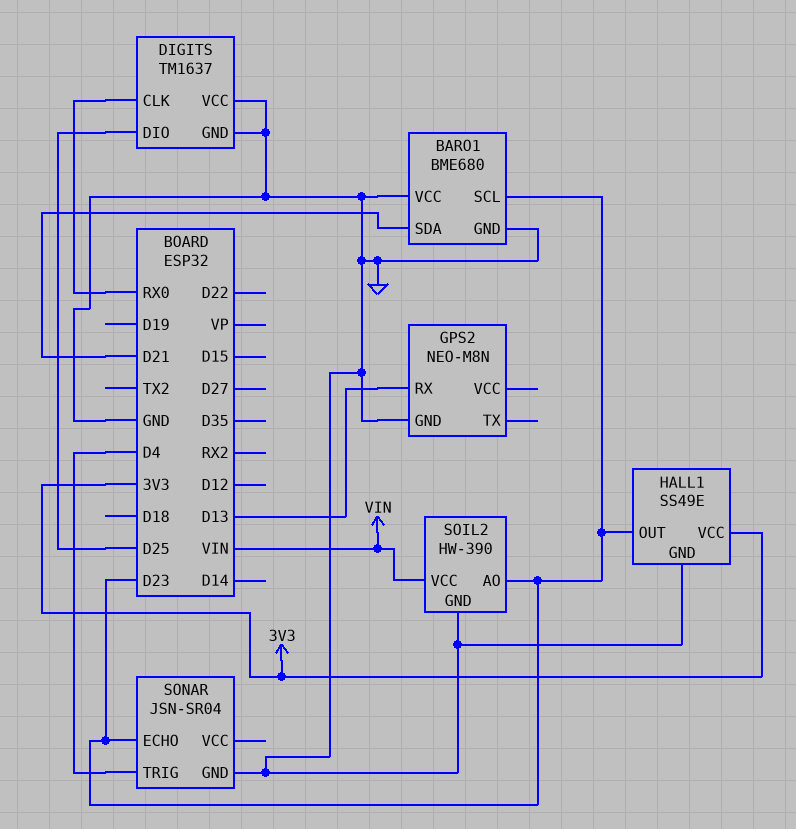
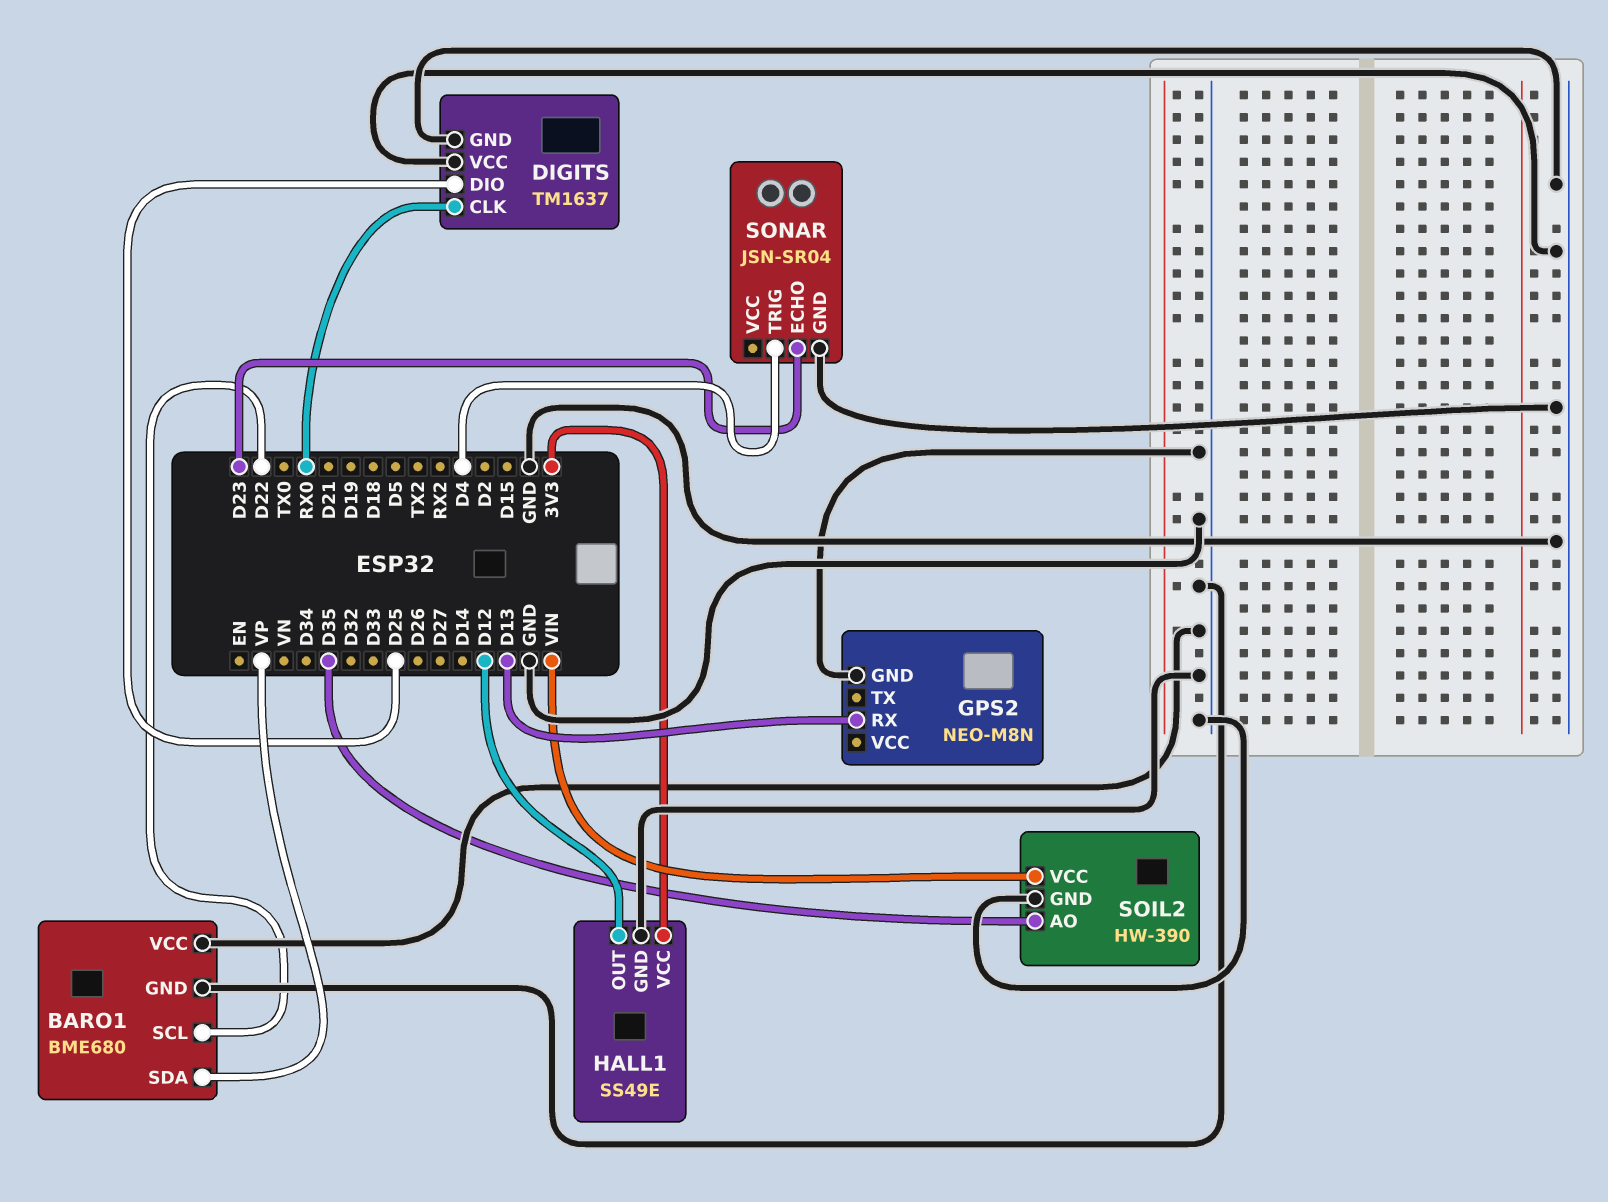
BARO1 pin SCL: D23 -> D22
BARO1 pin SDA: D21 -> VP
HALL1 pin OUT: D23 -> D12
SOIL2 pin AO: D23 -> D35

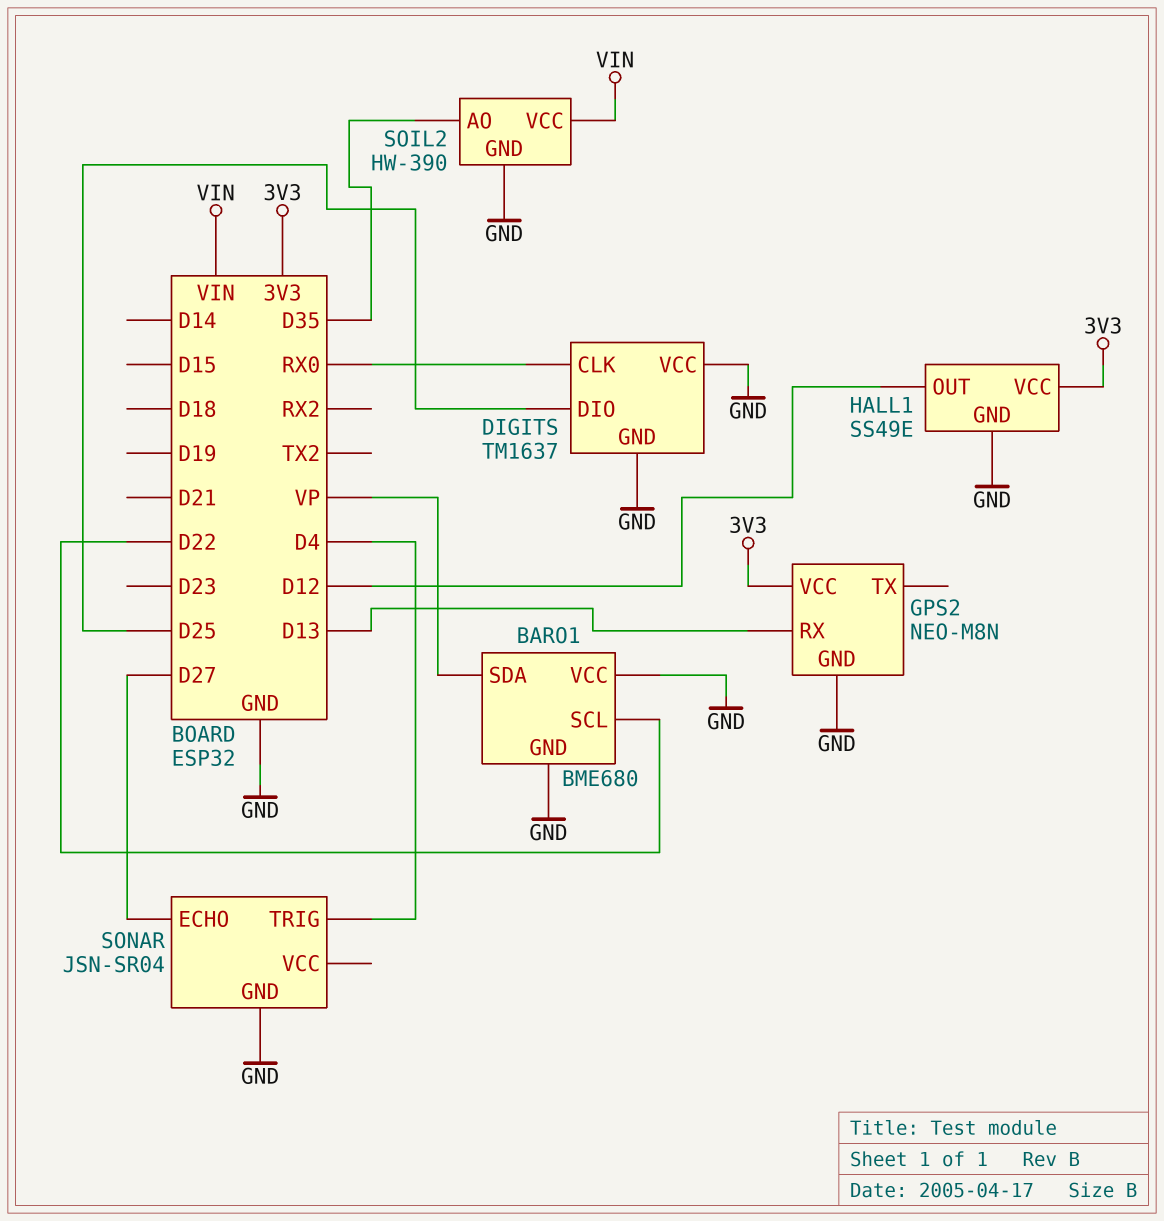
GPS2 pin VCC: none -> 3V3
SONAR pin ECHO: D23 -> D27

